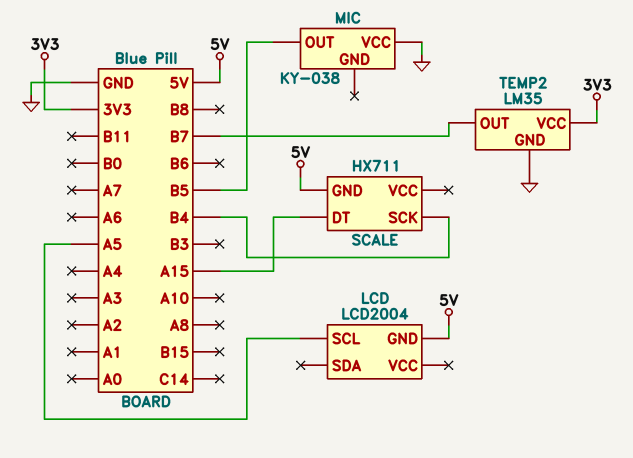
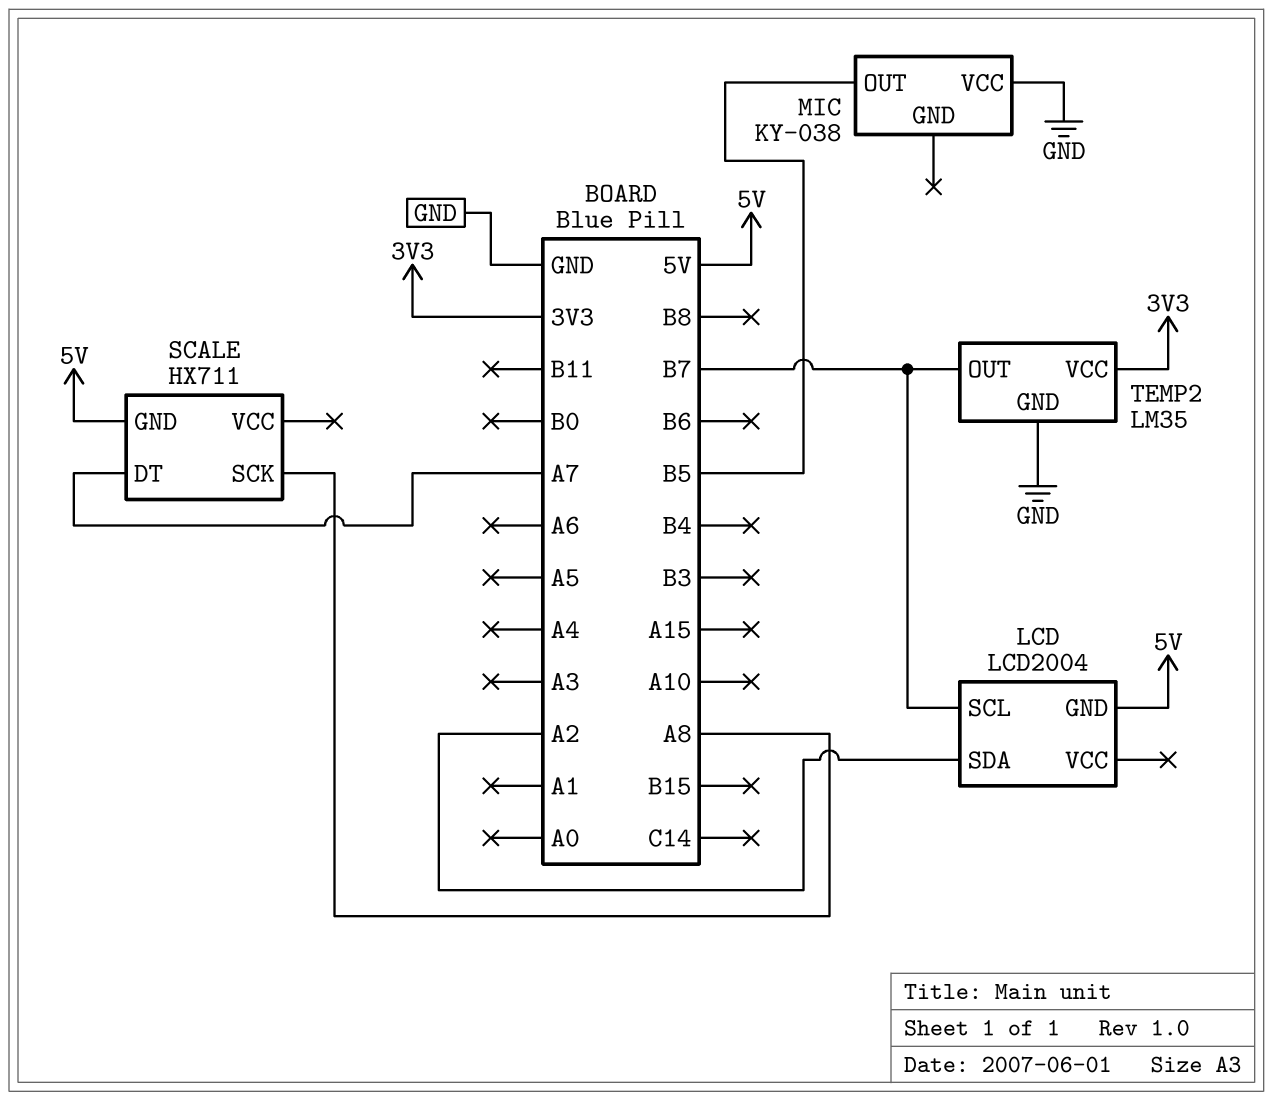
LCD pin SCL: A5 -> B7
LCD pin SDA: none -> A2
SCALE pin DT: A15 -> A7
SCALE pin SCK: B4 -> A8

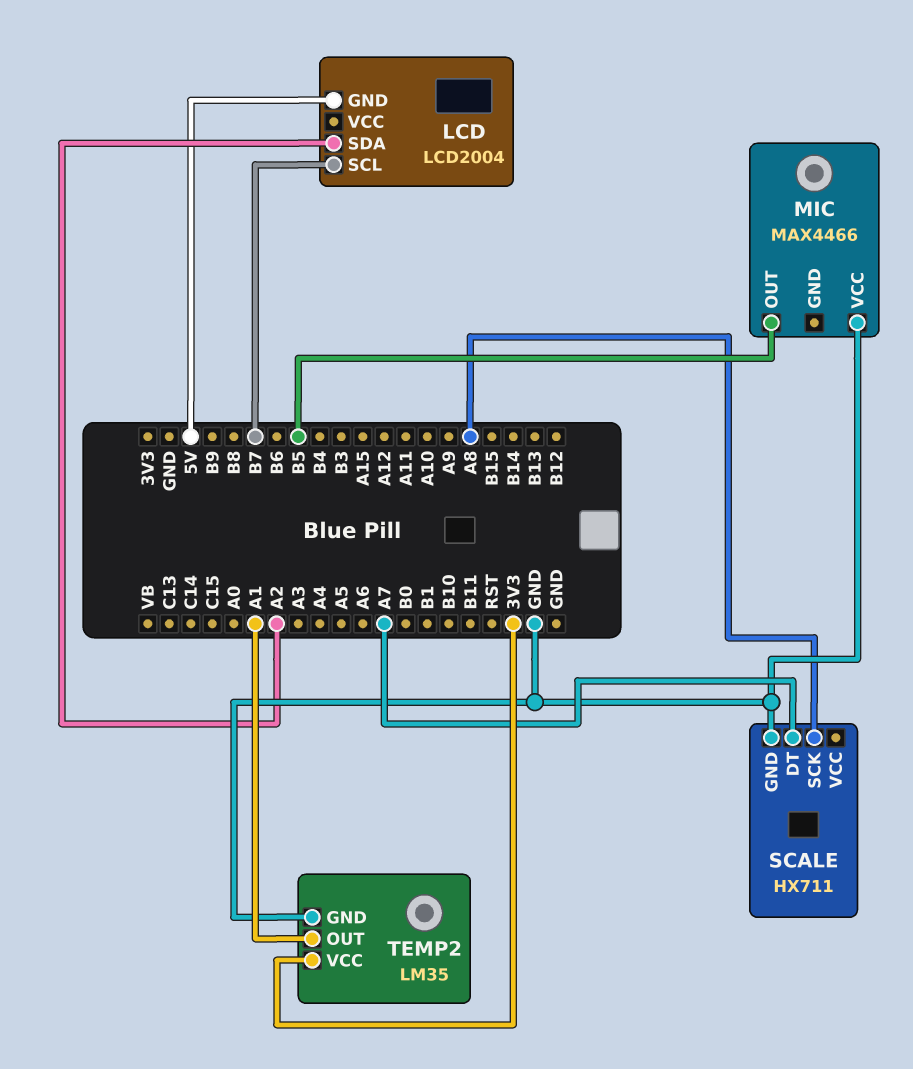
MIC: KY-038 -> MAX4466
SCALE pin GND: 5V -> GND
TEMP2 pin OUT: B7 -> A1

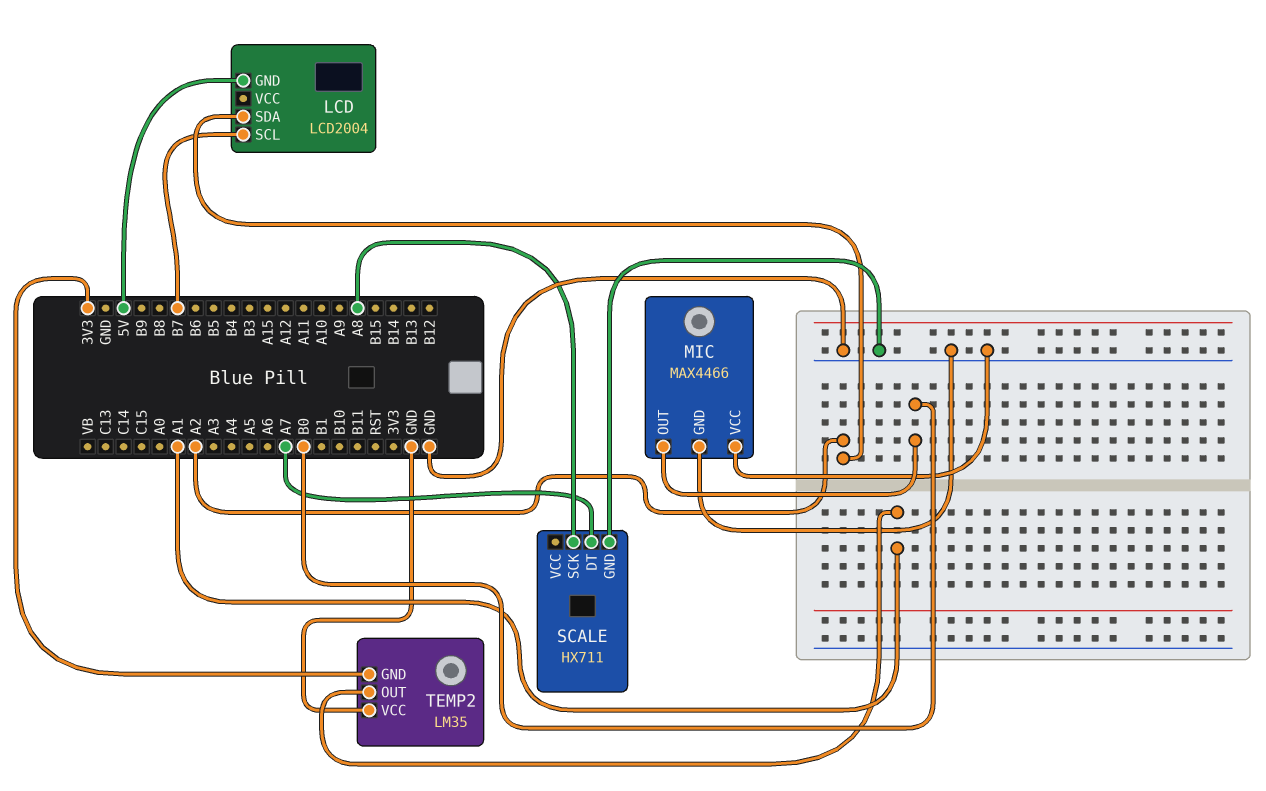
MIC pin GND: none -> GND
MIC pin OUT: B5 -> B0
TEMP2 pin GND: GND -> 3V3
TEMP2 pin VCC: 3V3 -> GND

